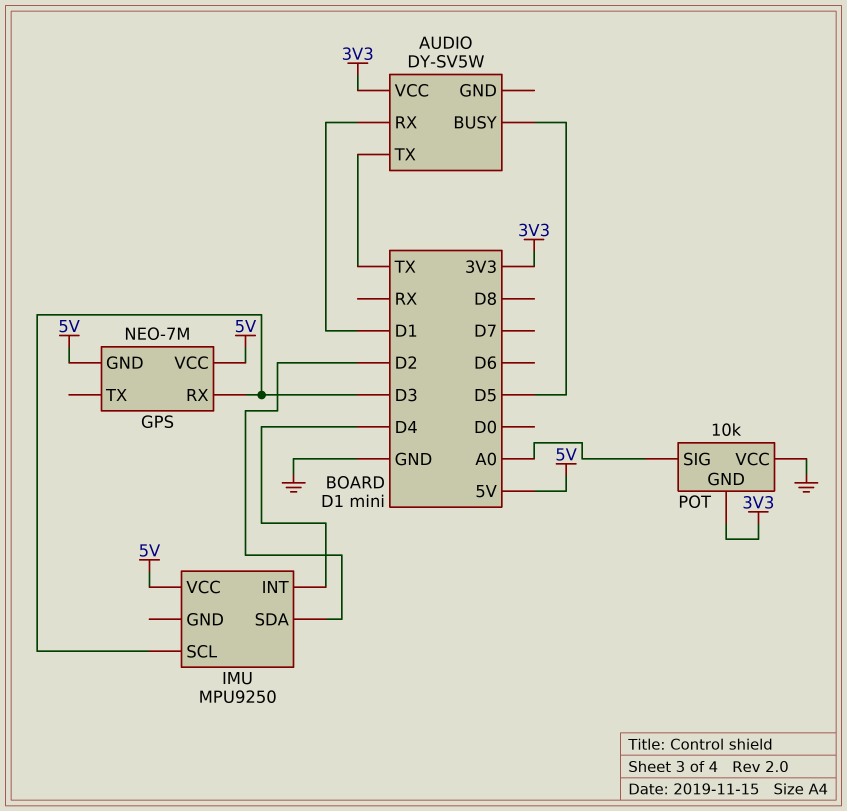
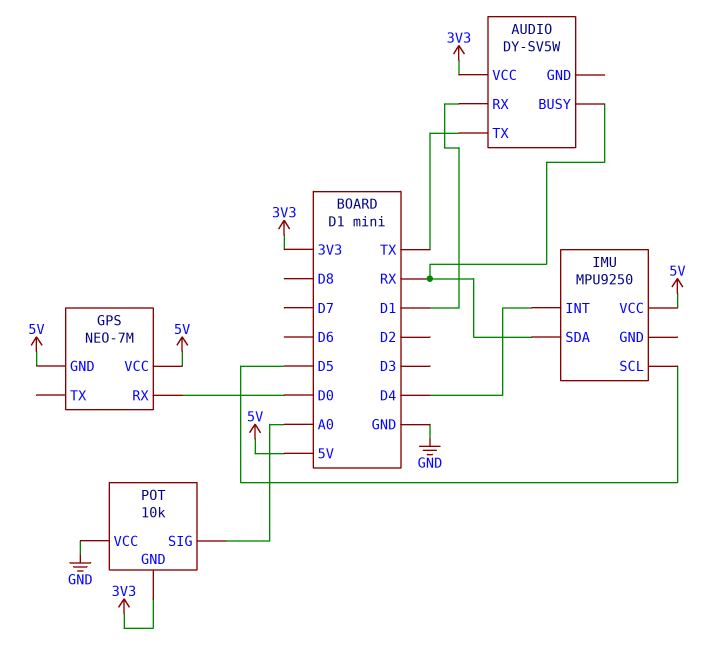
AUDIO pin BUSY: D5 -> RX
GPS pin RX: D3 -> D0
IMU pin SCL: D3 -> D5
IMU pin SDA: D2 -> RX

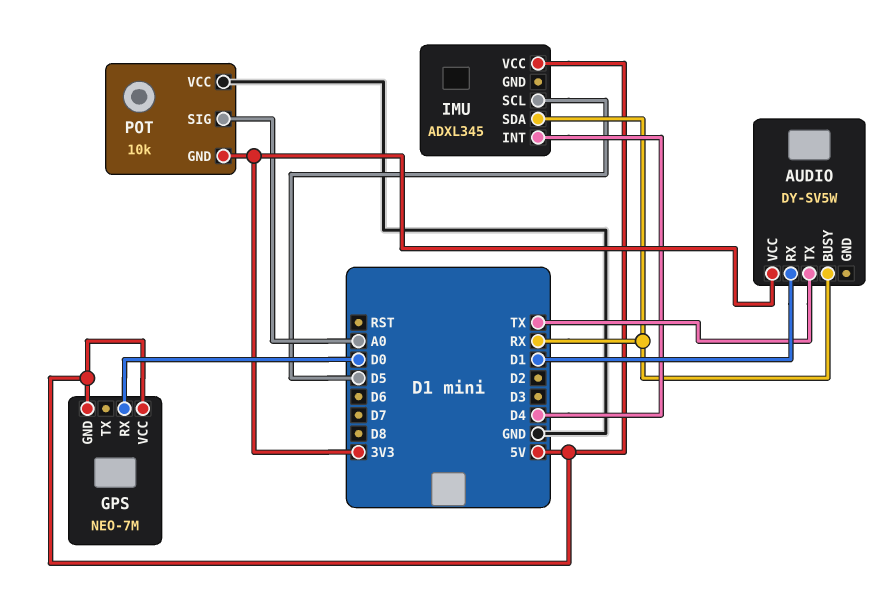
IMU: MPU9250 -> ADXL345

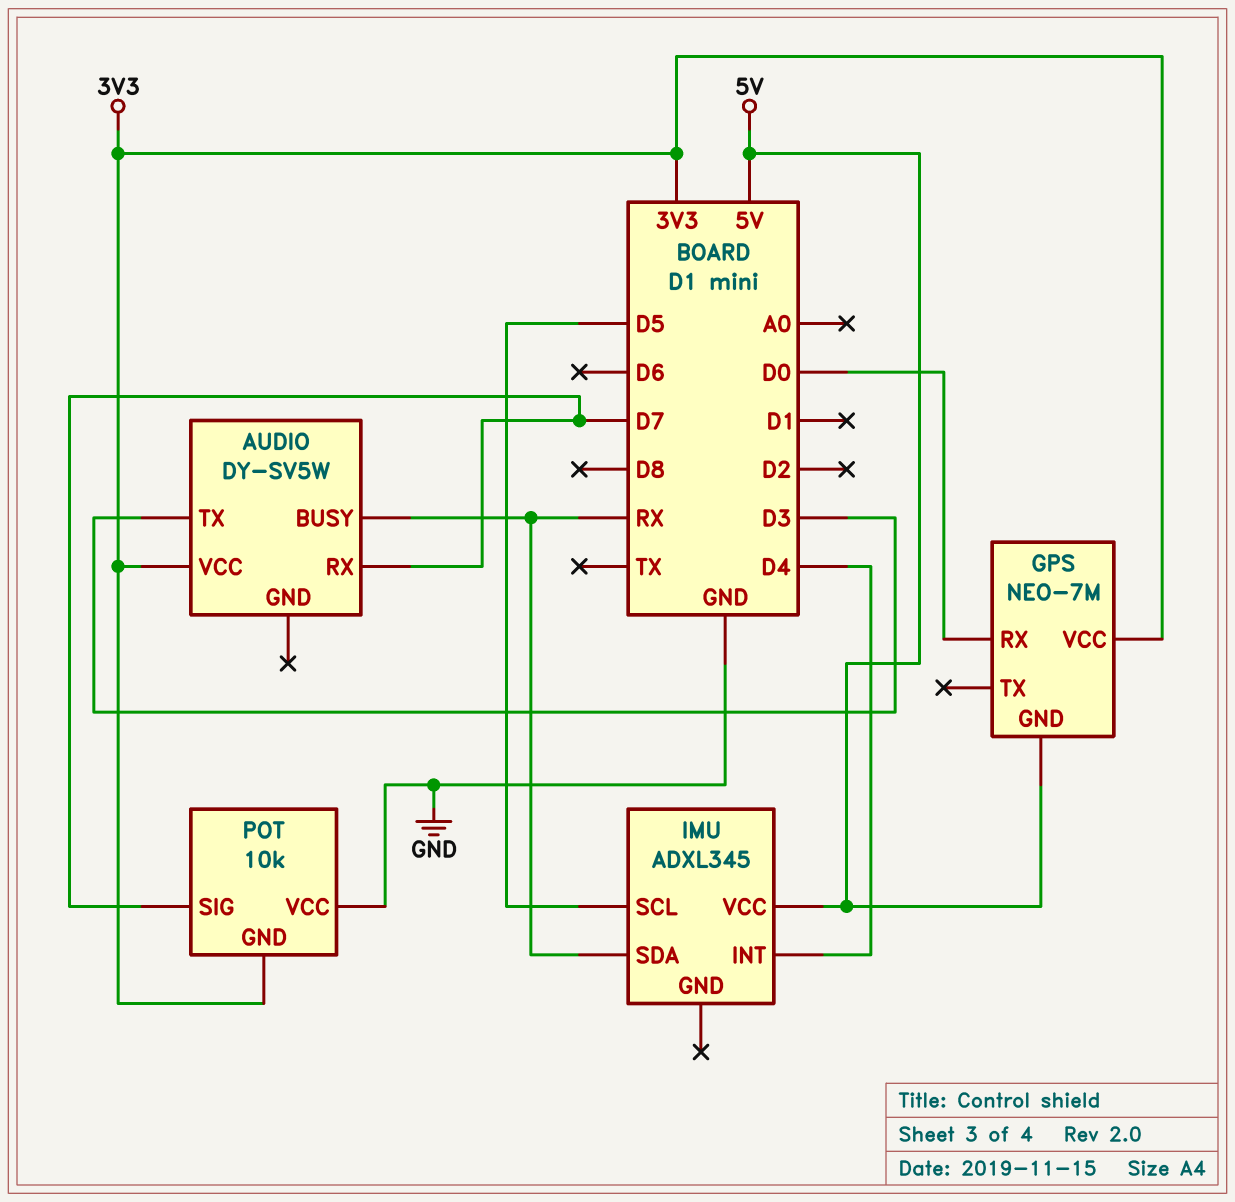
AUDIO pin RX: D1 -> D7
AUDIO pin TX: TX -> D3
GPS pin VCC: 5V -> 3V3
POT pin SIG: A0 -> D7

